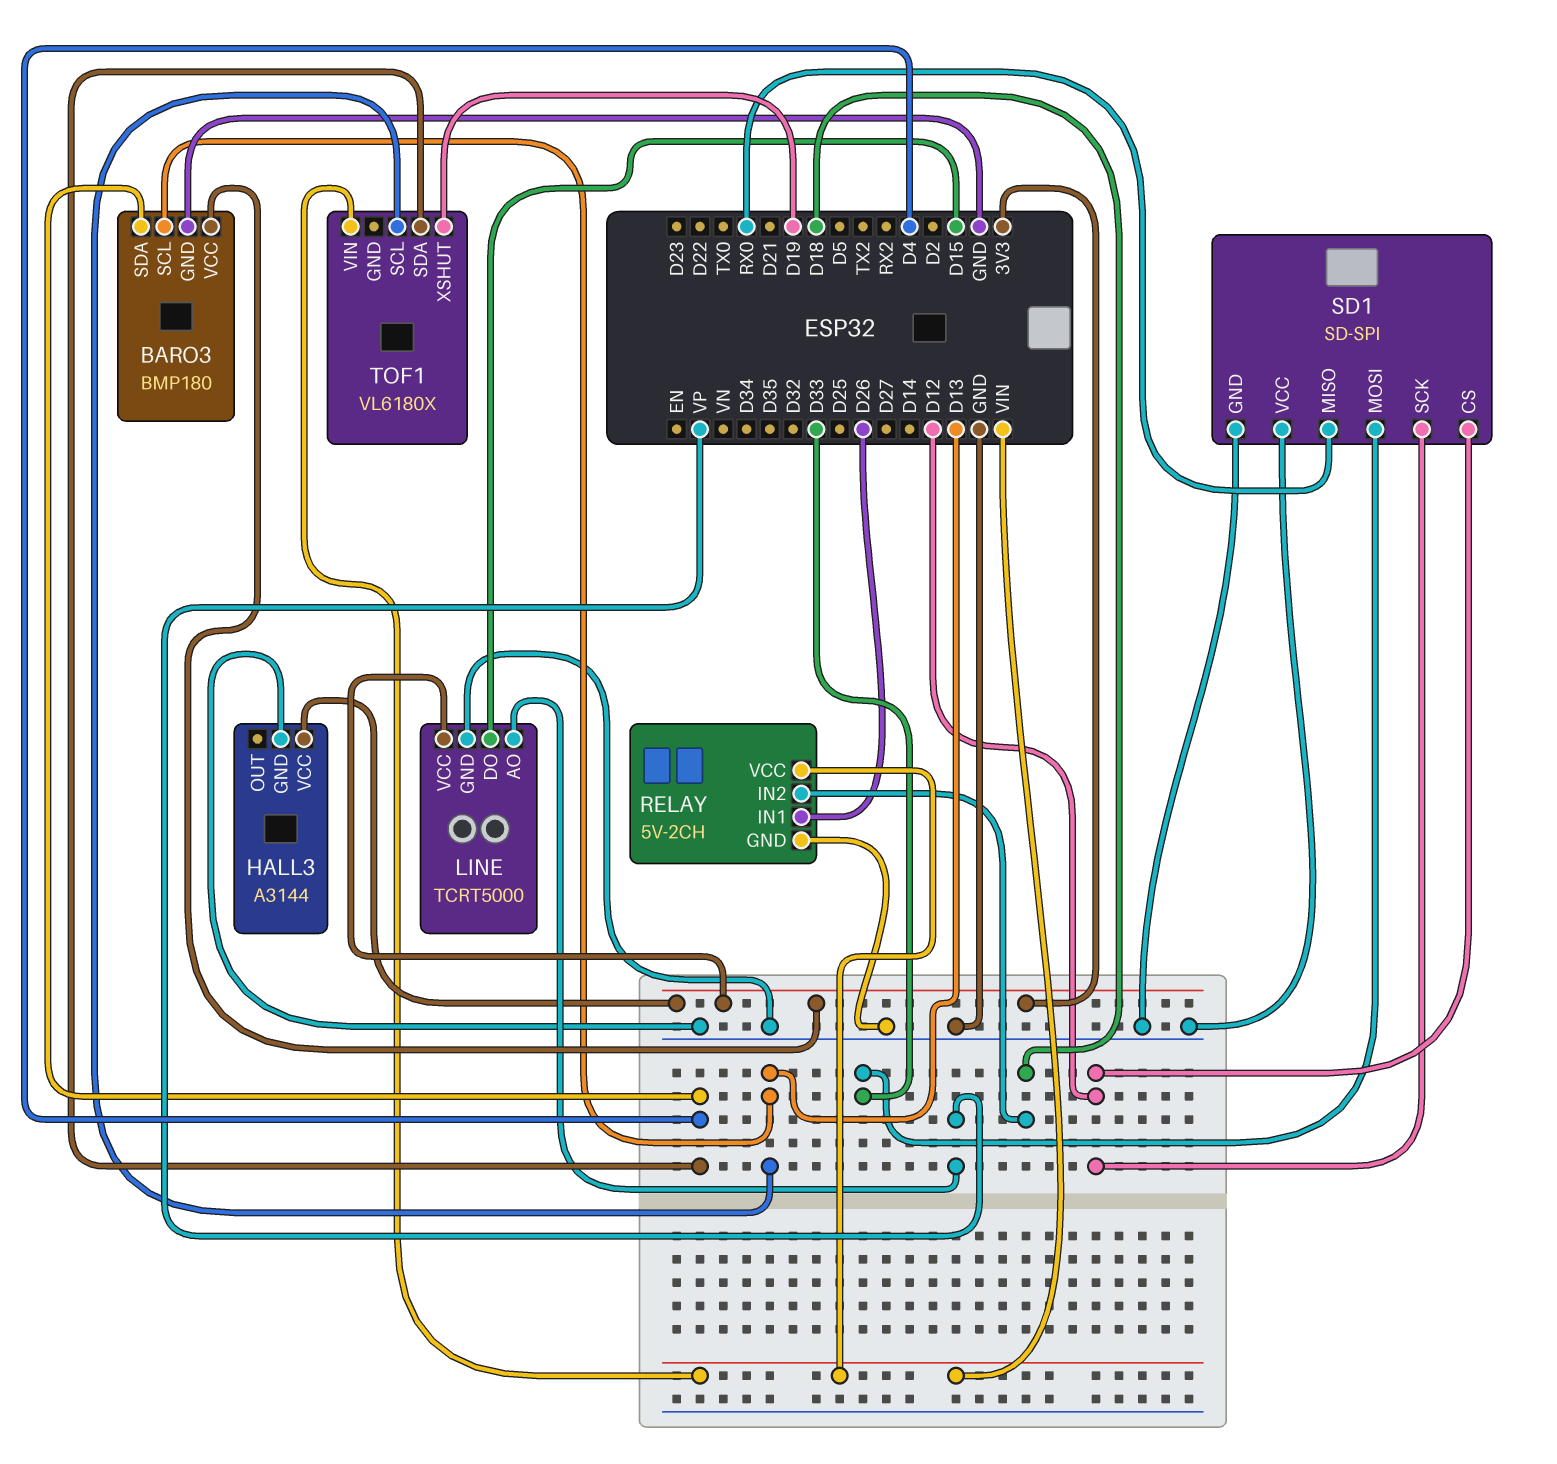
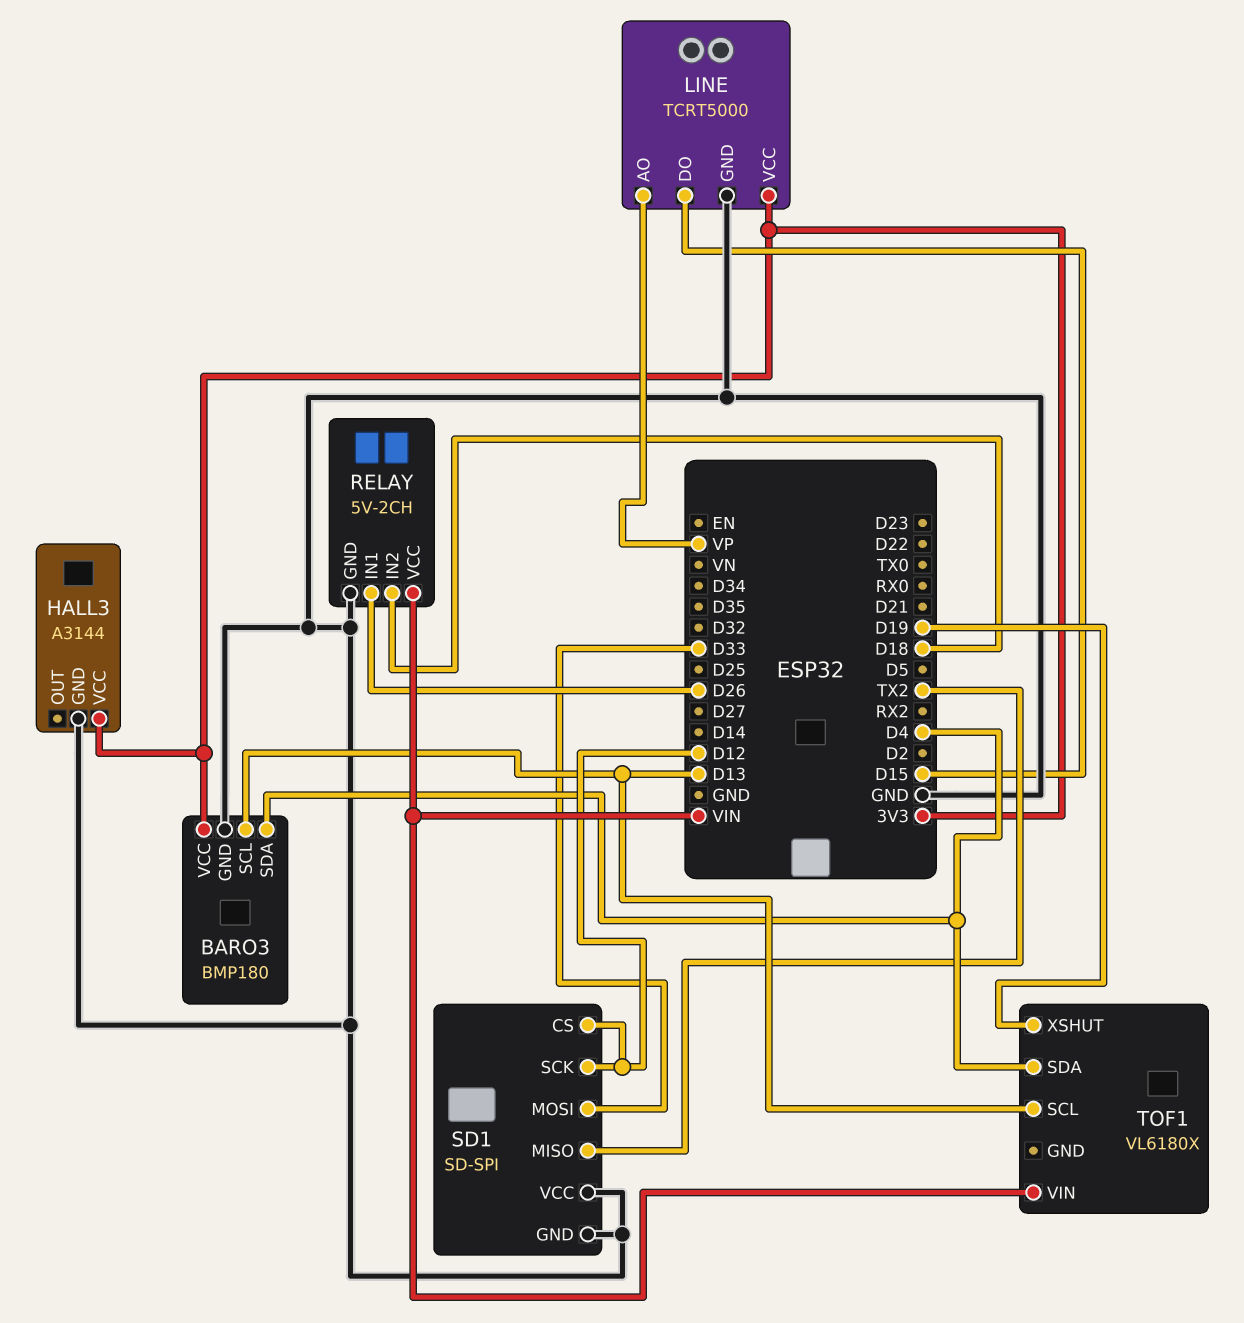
SD1 pin MISO: RX0 -> TX2

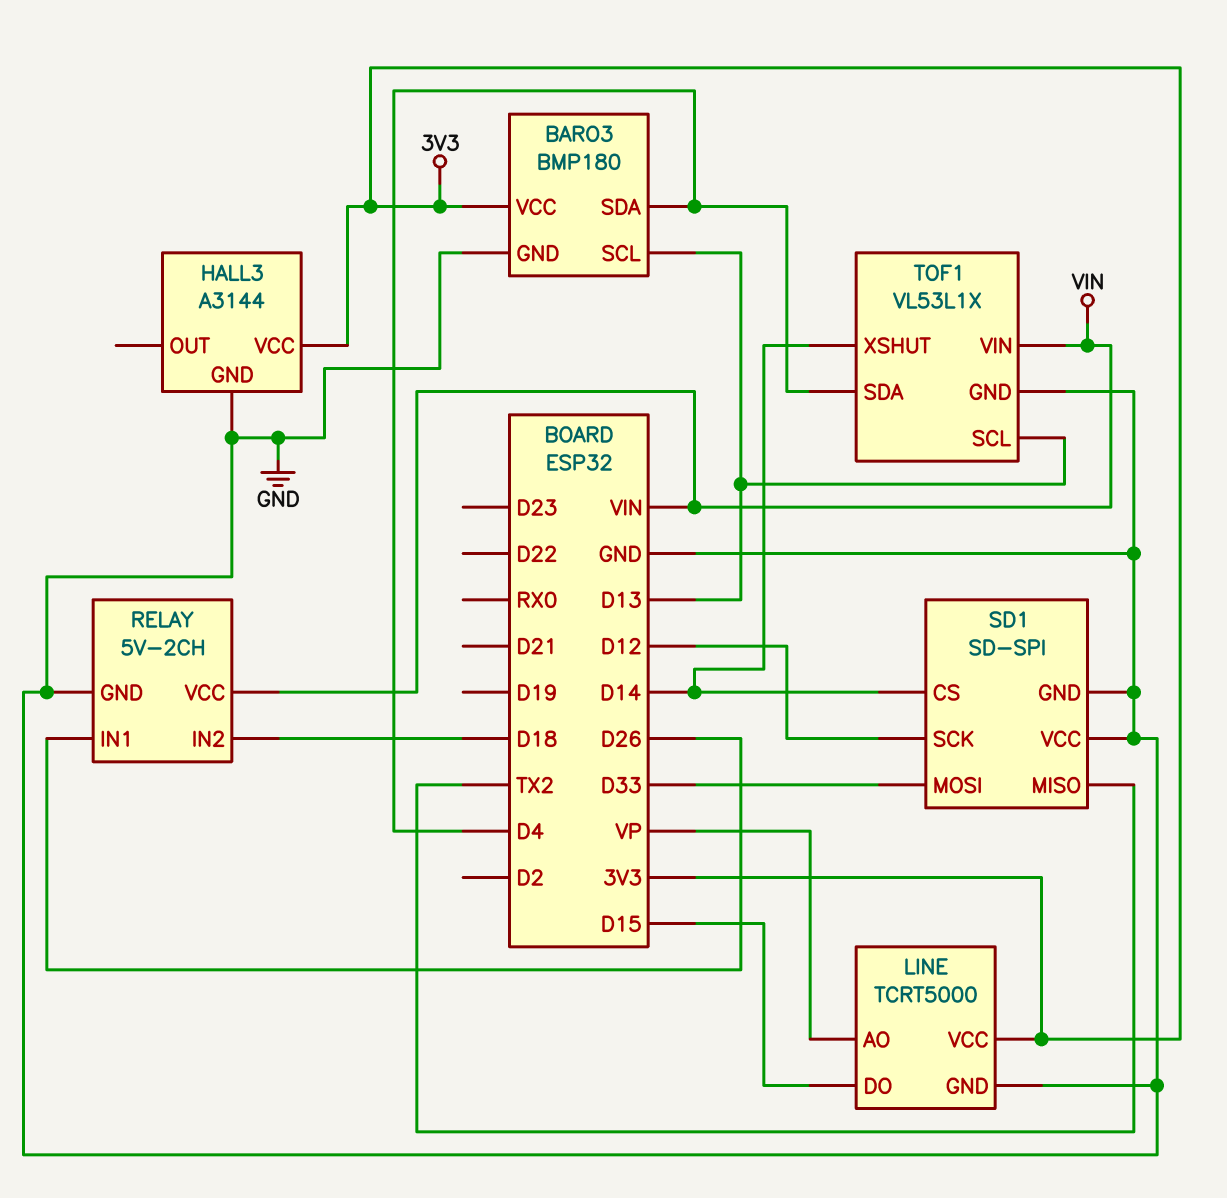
SD1 pin CS: D12 -> D14
TOF1: VL6180X -> VL53L1X
TOF1 pin GND: none -> GND
TOF1 pin XSHUT: D19 -> D14

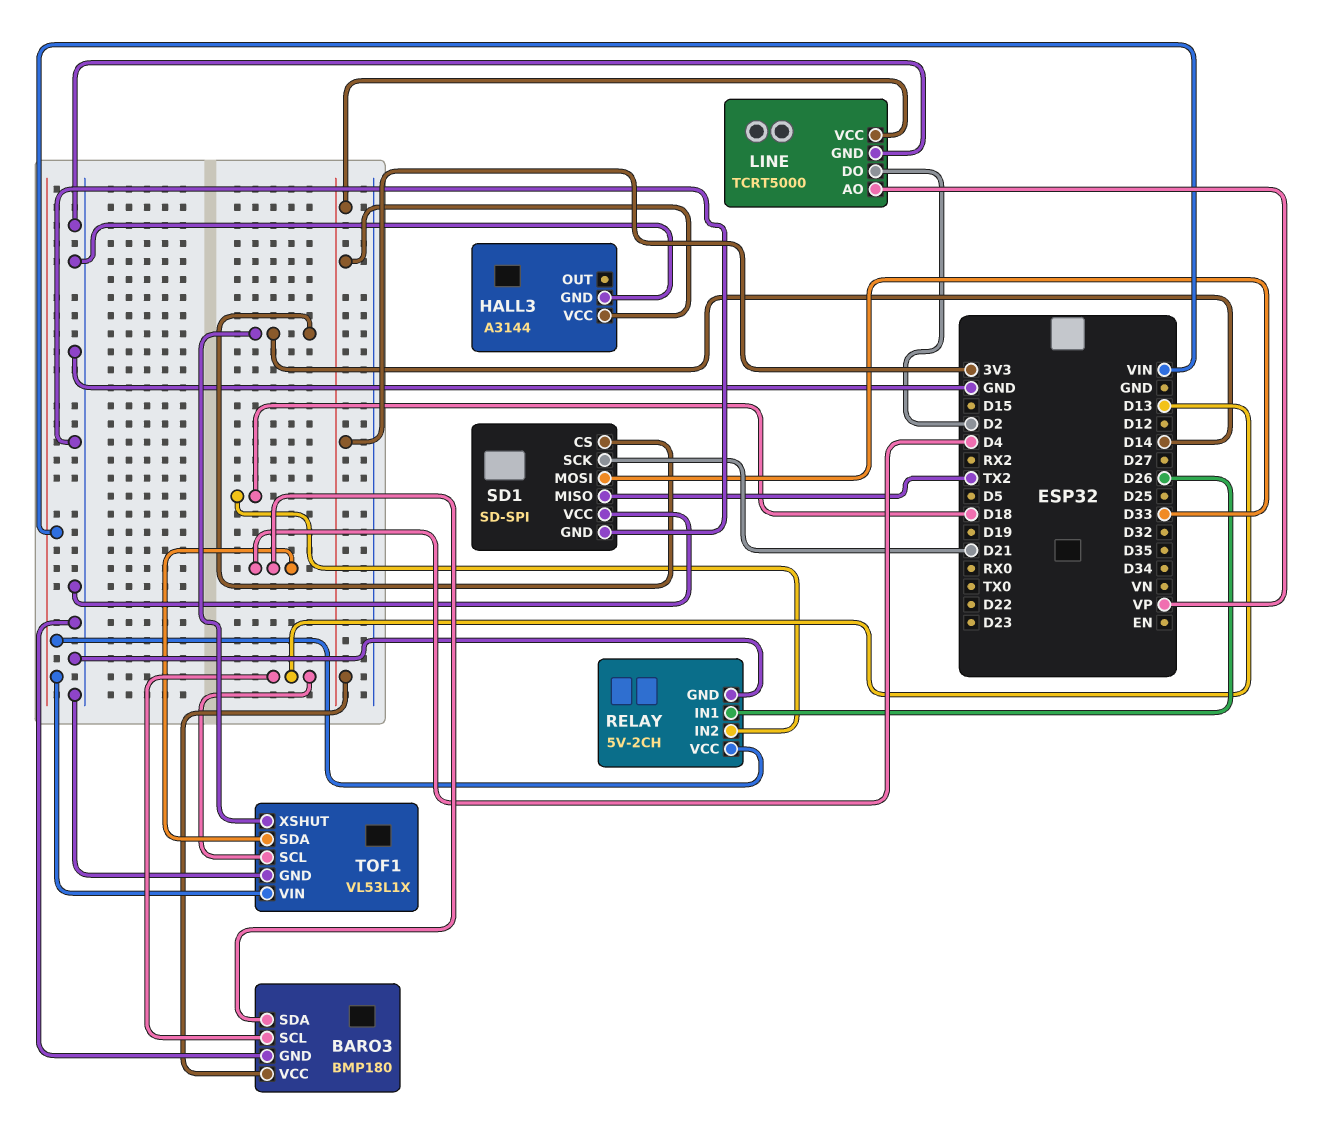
LINE pin DO: D15 -> D2
SD1 pin SCK: D12 -> D21

